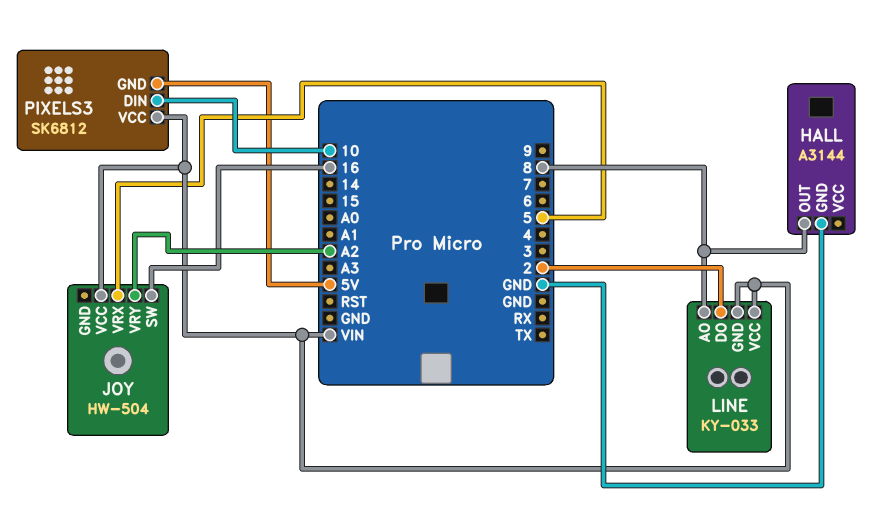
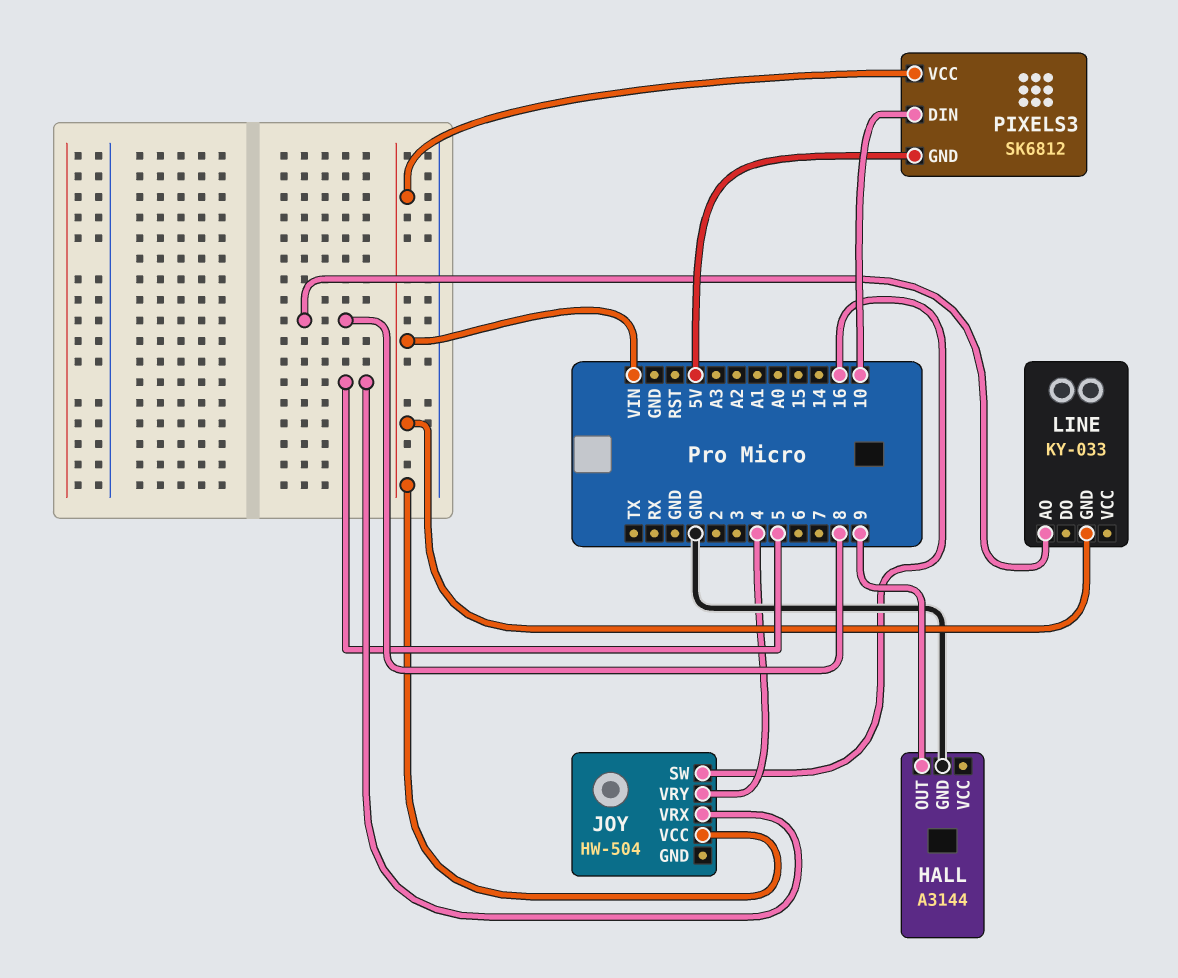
HALL pin OUT: 8 -> 9
JOY pin VRY: A2 -> 4
LINE pin DO: 2 -> none
LINE pin VCC: VIN -> none

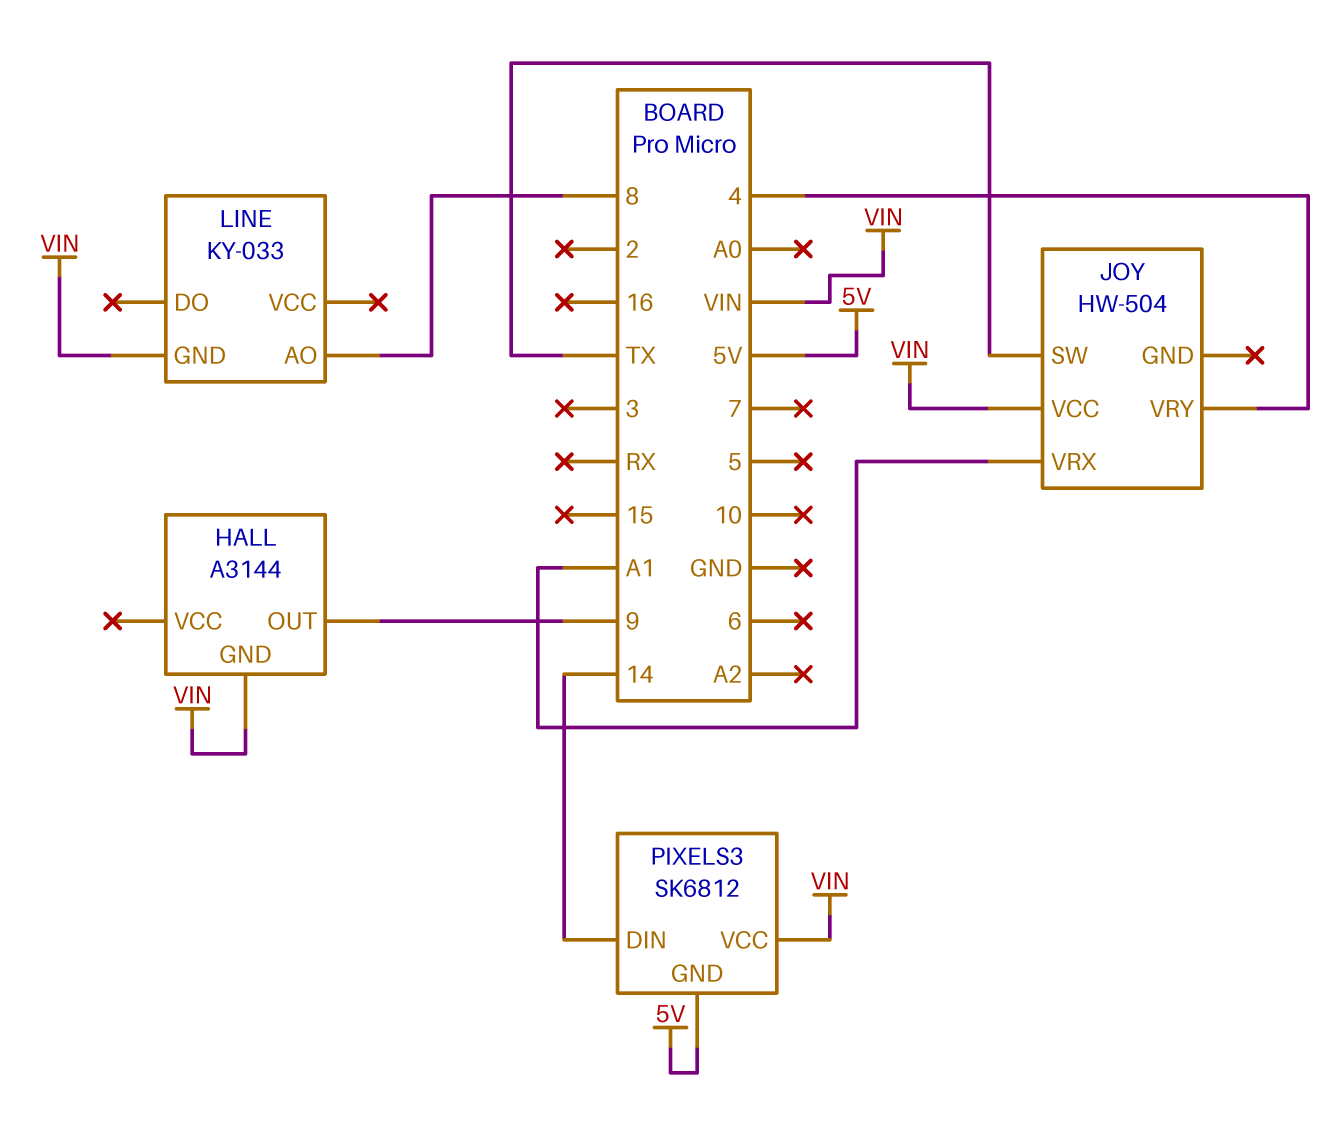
HALL pin GND: GND -> VIN
JOY pin SW: 16 -> TX
JOY pin VRX: 5 -> A1
PIXELS3 pin DIN: 10 -> 14

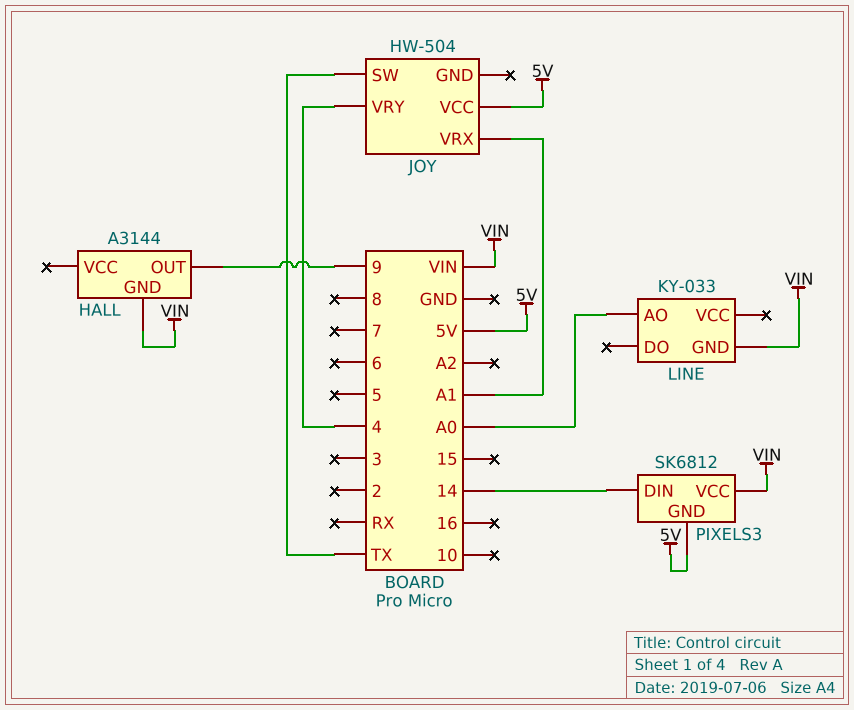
JOY pin VCC: VIN -> 5V
LINE pin AO: 8 -> A0

